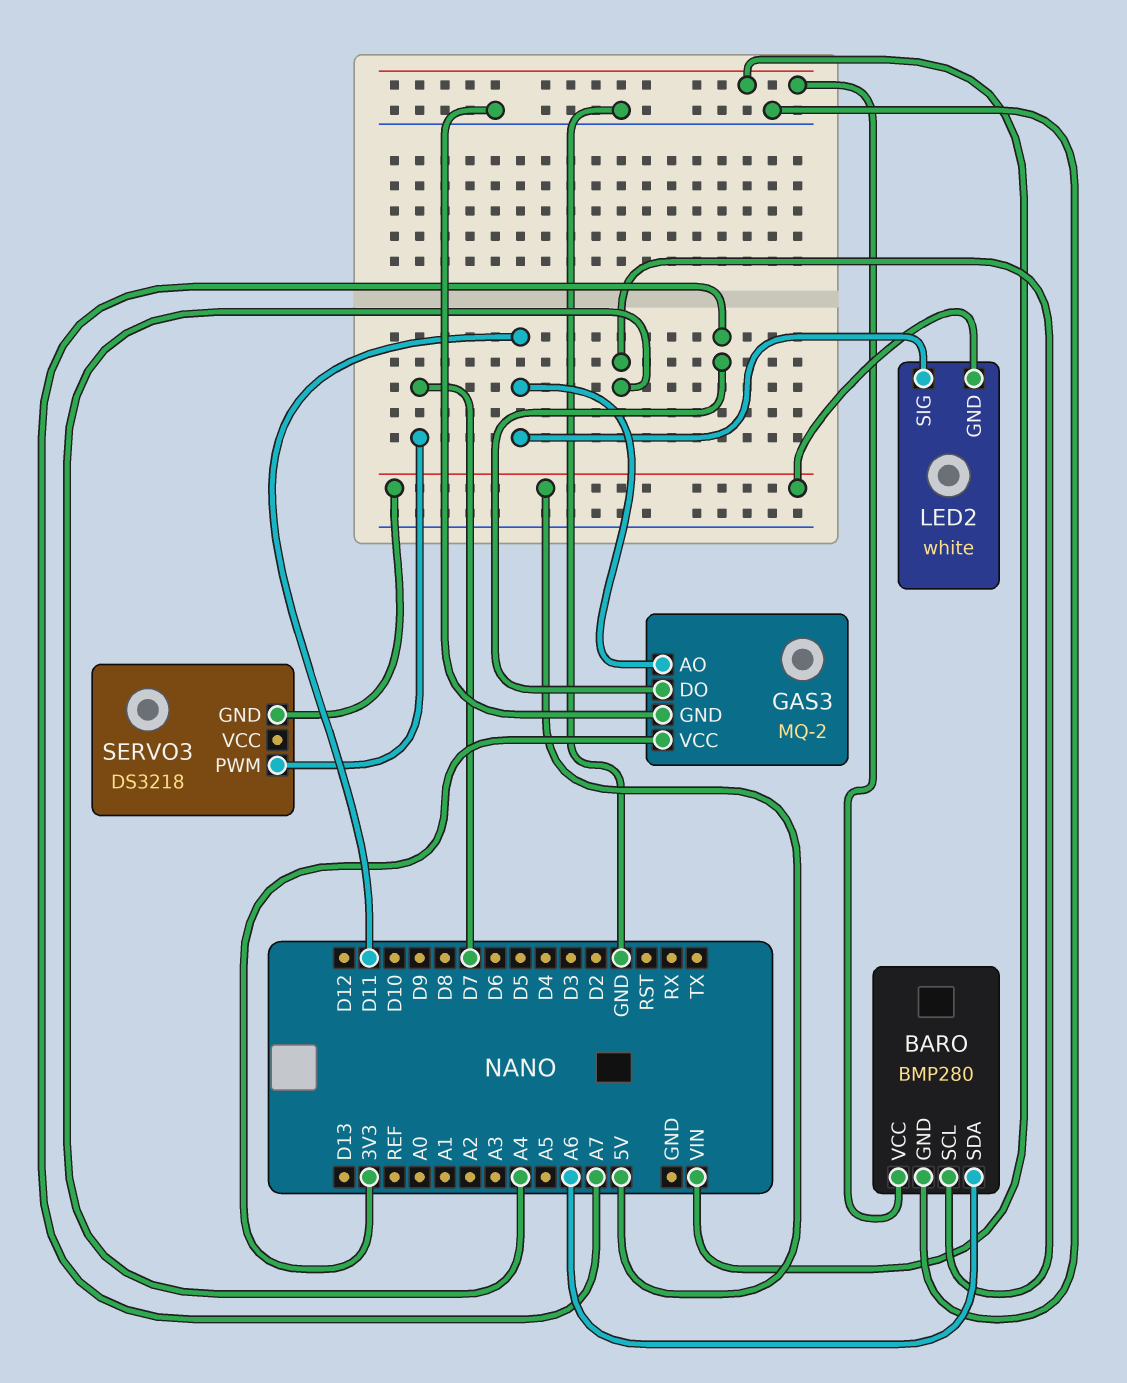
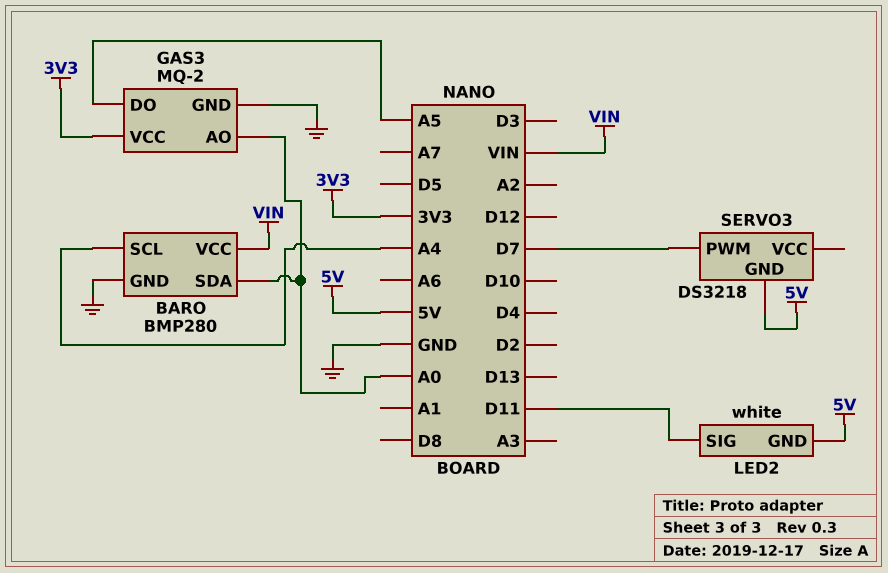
BARO pin SDA: A6 -> A0
GAS3 pin AO: D11 -> A0
GAS3 pin DO: A7 -> A5

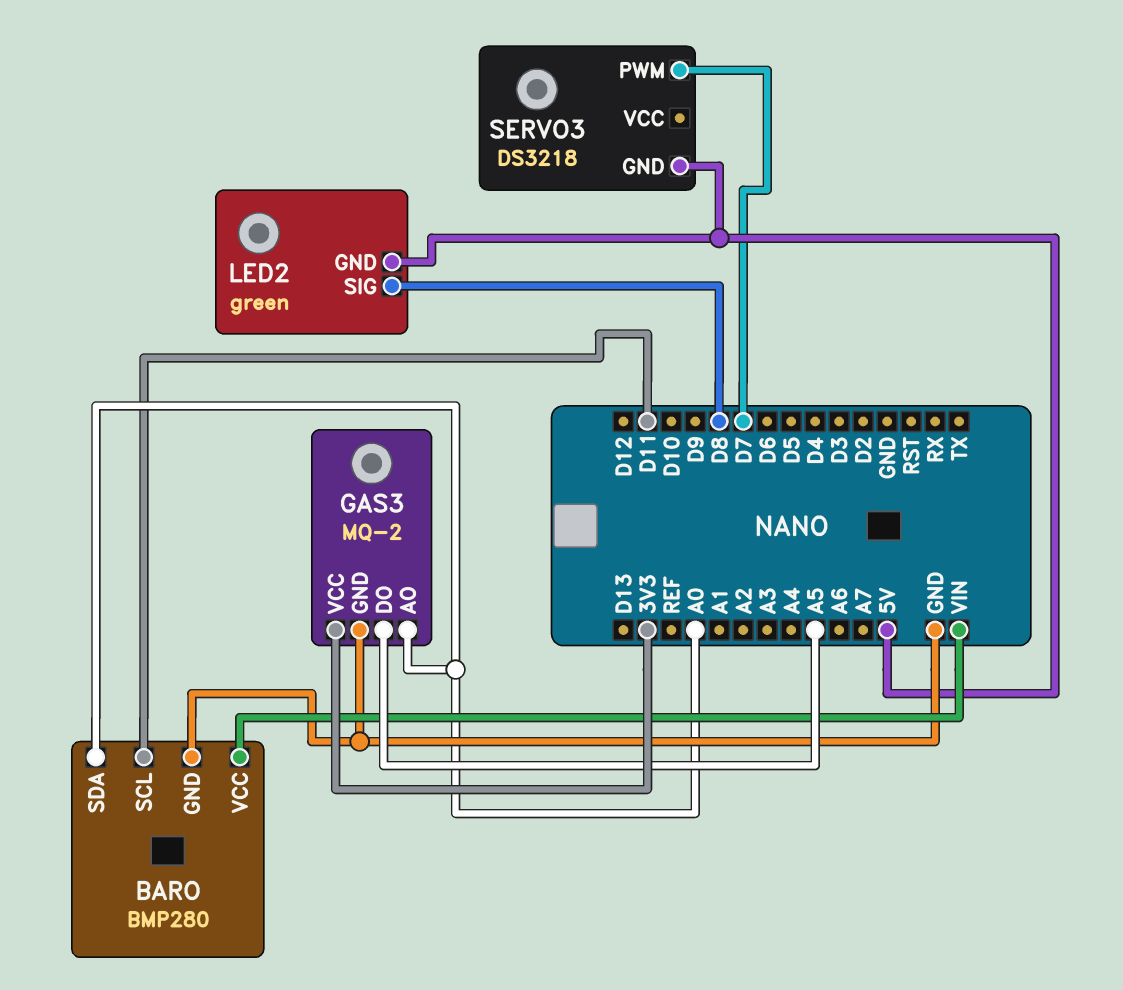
BARO pin SCL: A4 -> D11
LED2: white -> green
LED2 pin SIG: D11 -> D8

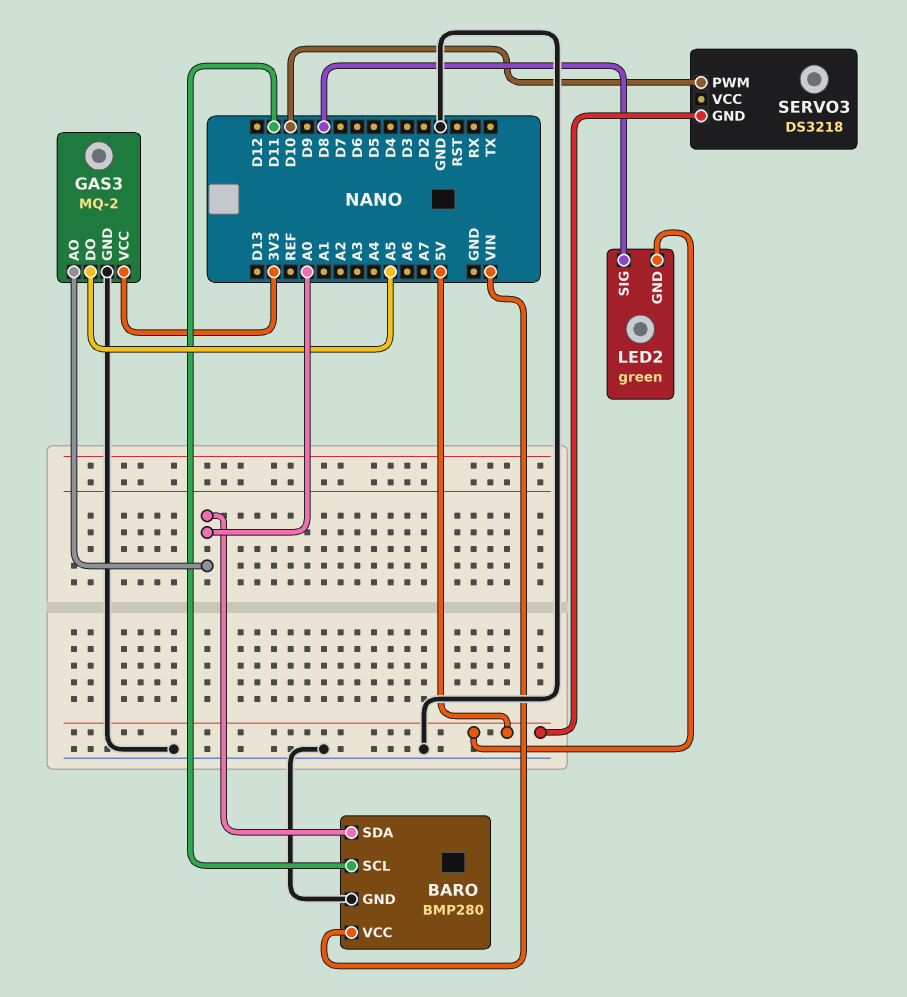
SERVO3 pin PWM: D7 -> D10

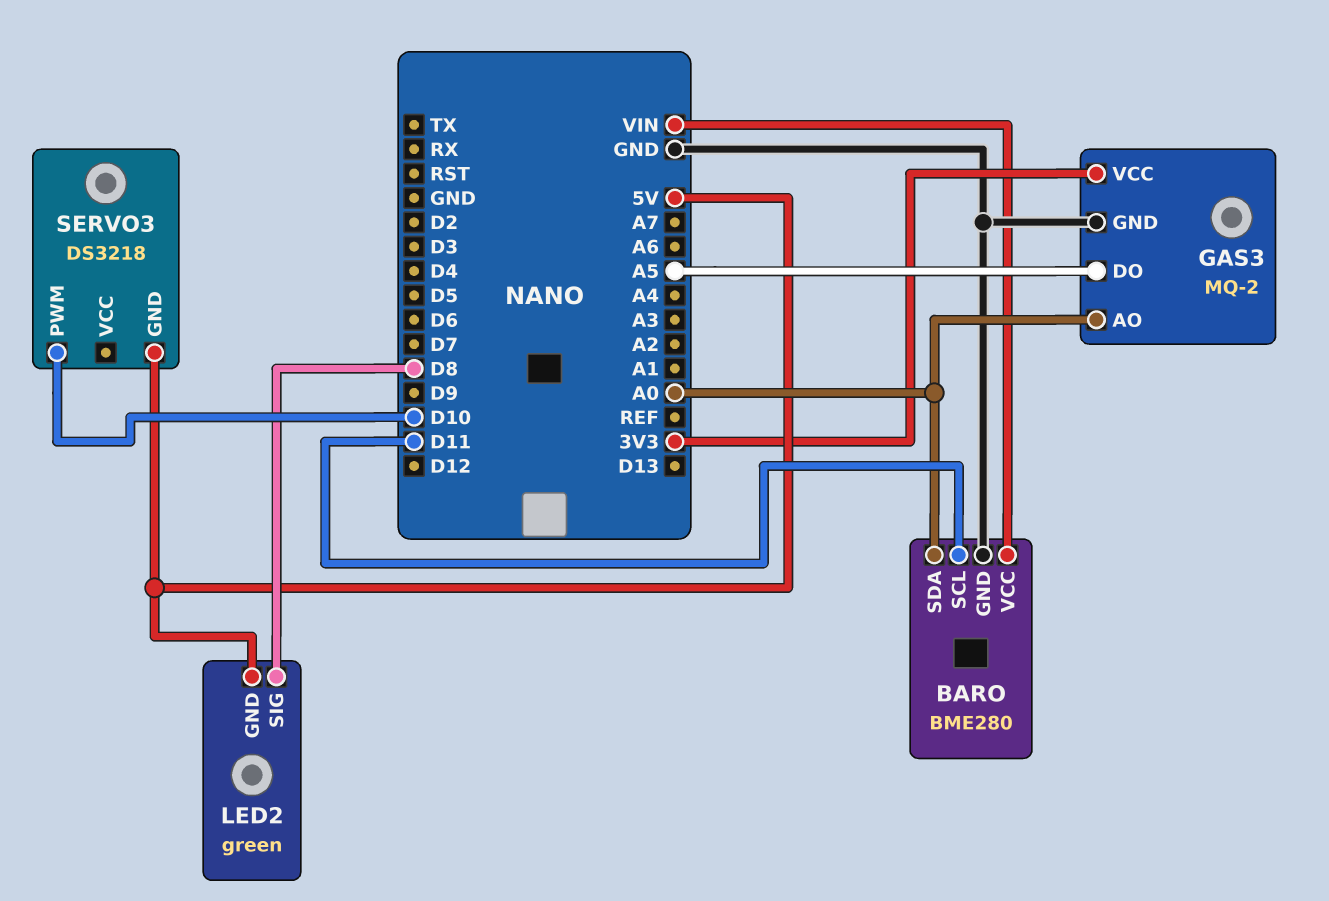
BARO: BMP280 -> BME280

